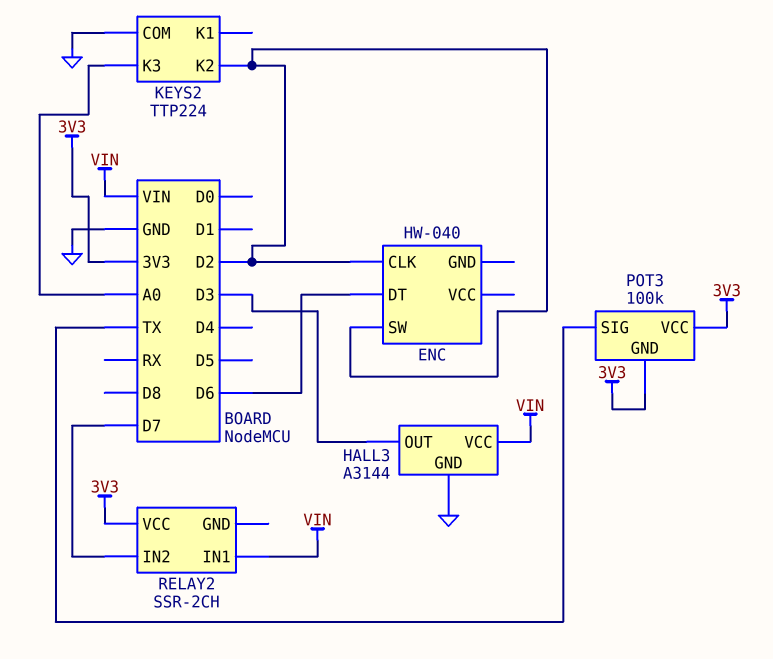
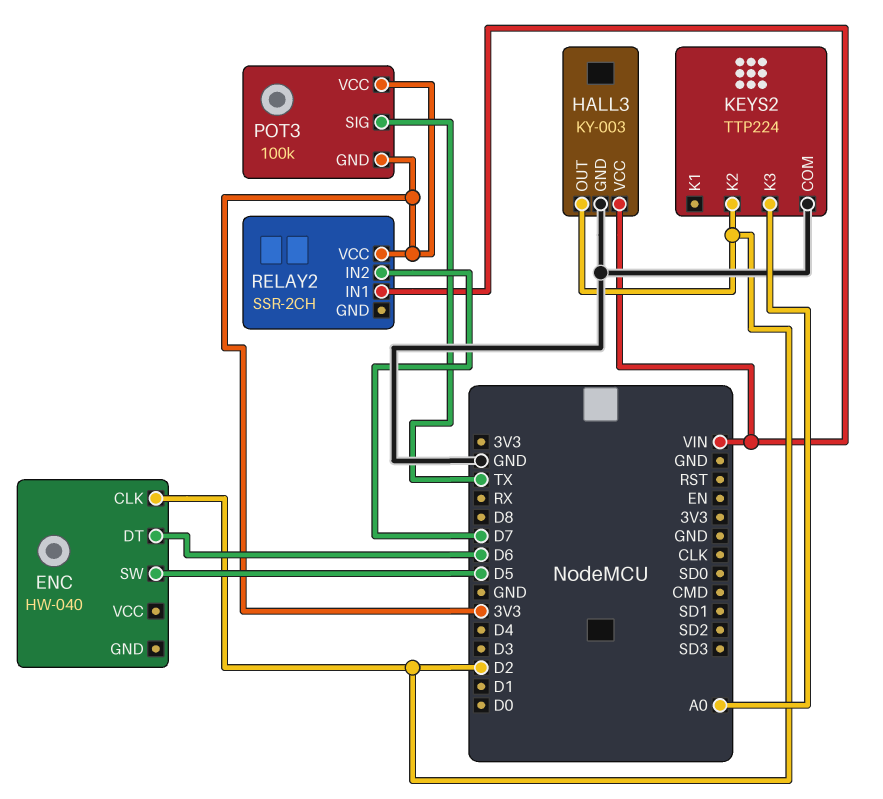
ENC pin SW: D2 -> D5
HALL3: A3144 -> KY-003
HALL3 pin OUT: D3 -> D2

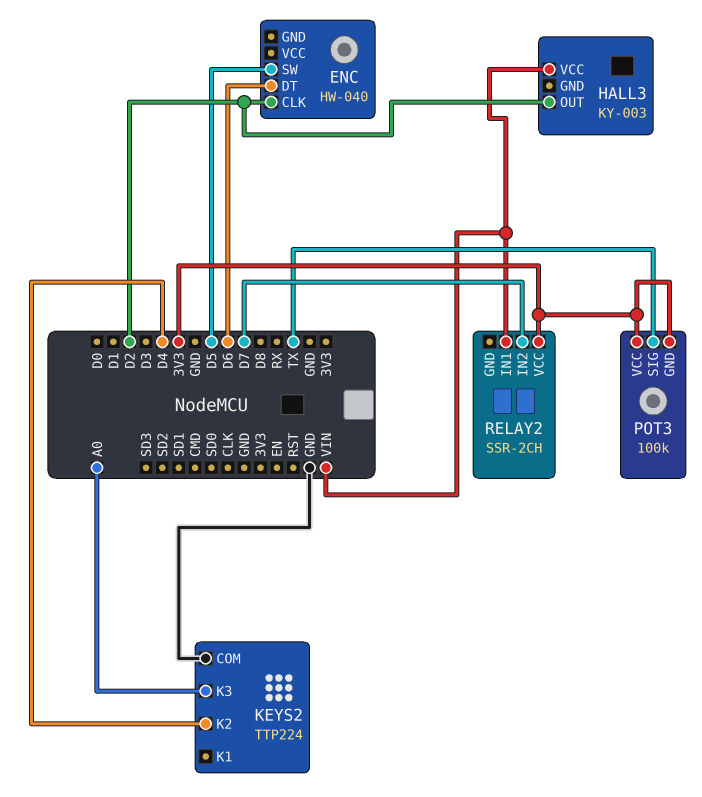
HALL3 pin GND: GND -> none
KEYS2 pin K2: D2 -> D4

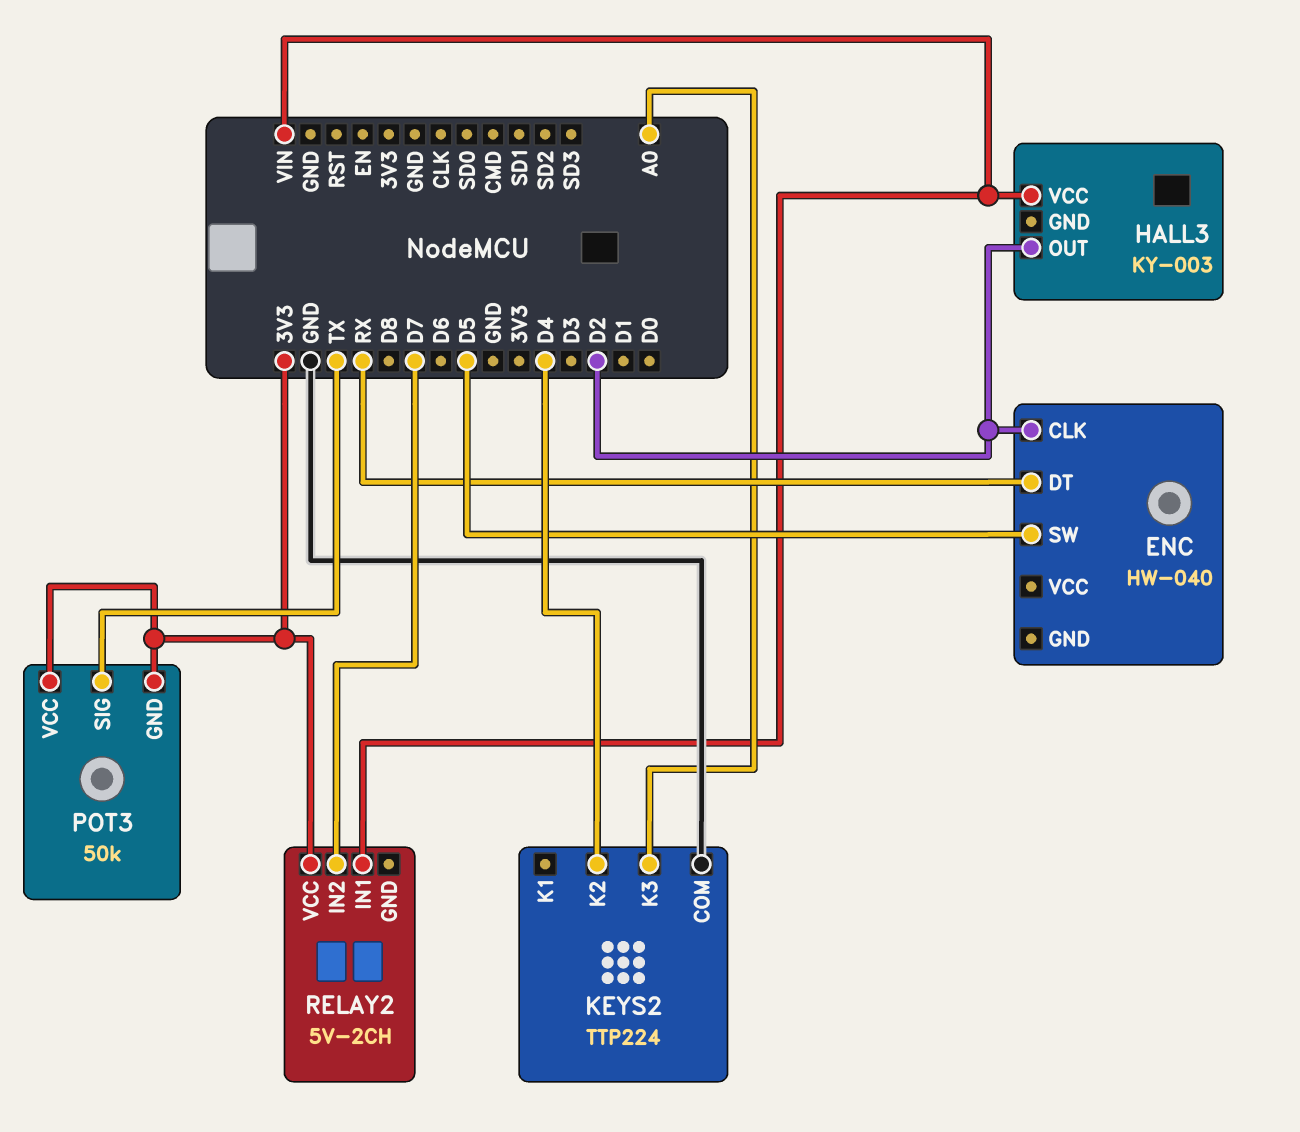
ENC pin DT: D6 -> RX
POT3: 100k -> 50k
RELAY2: SSR-2CH -> 5V-2CH

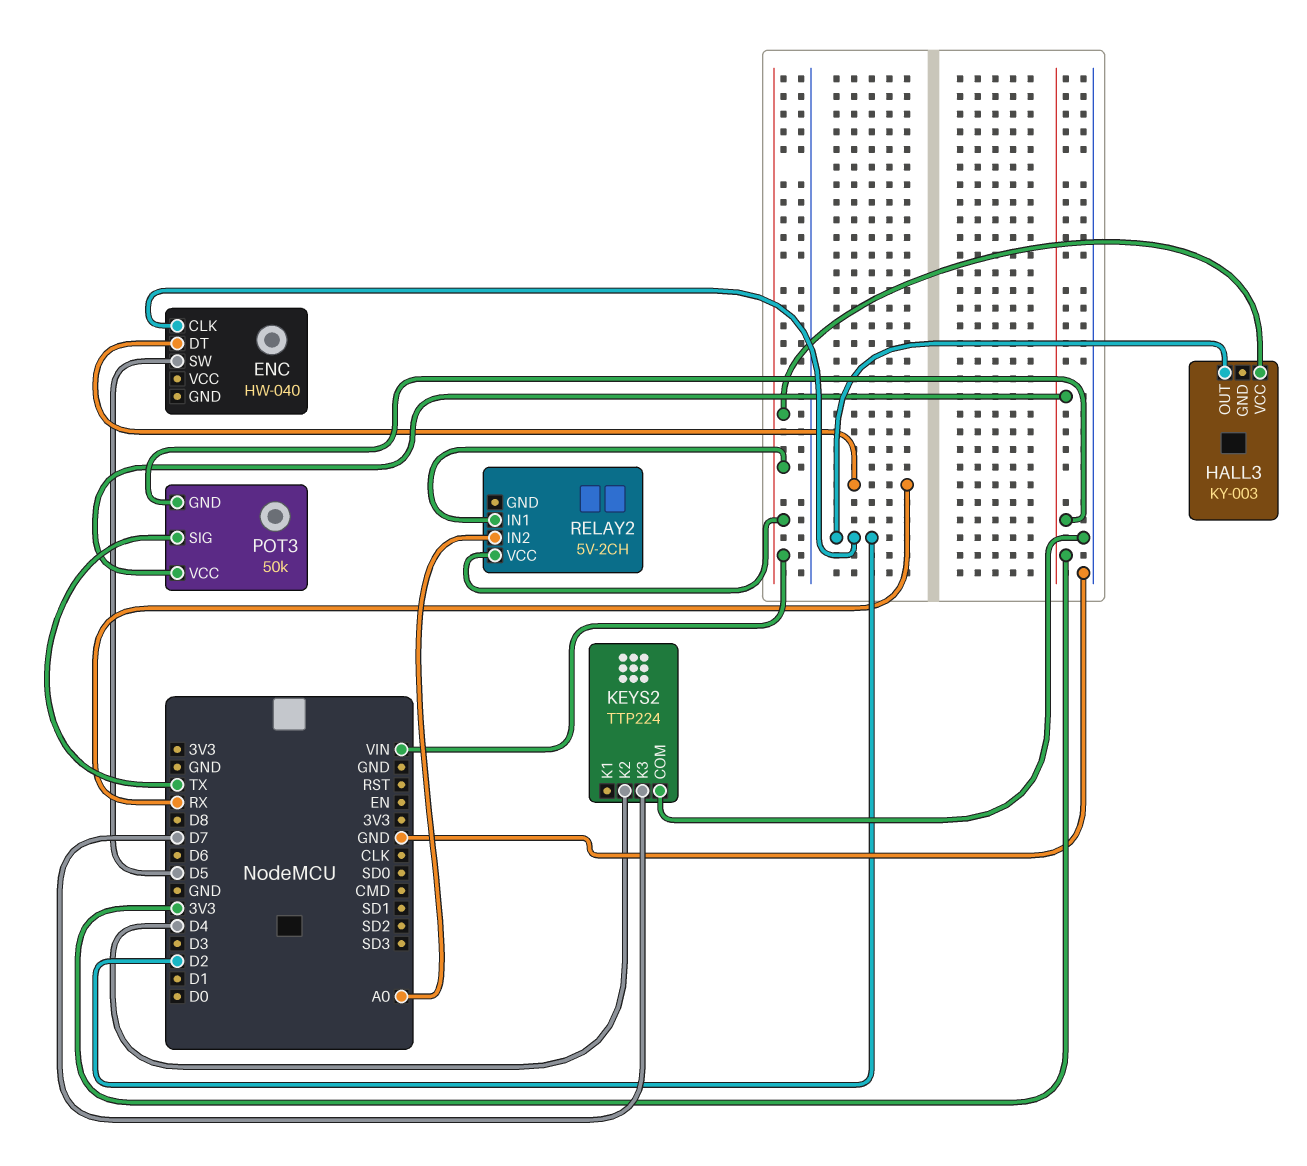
KEYS2 pin K3: A0 -> D7
RELAY2 pin IN2: D7 -> A0
RELAY2 pin VCC: 3V3 -> VIN

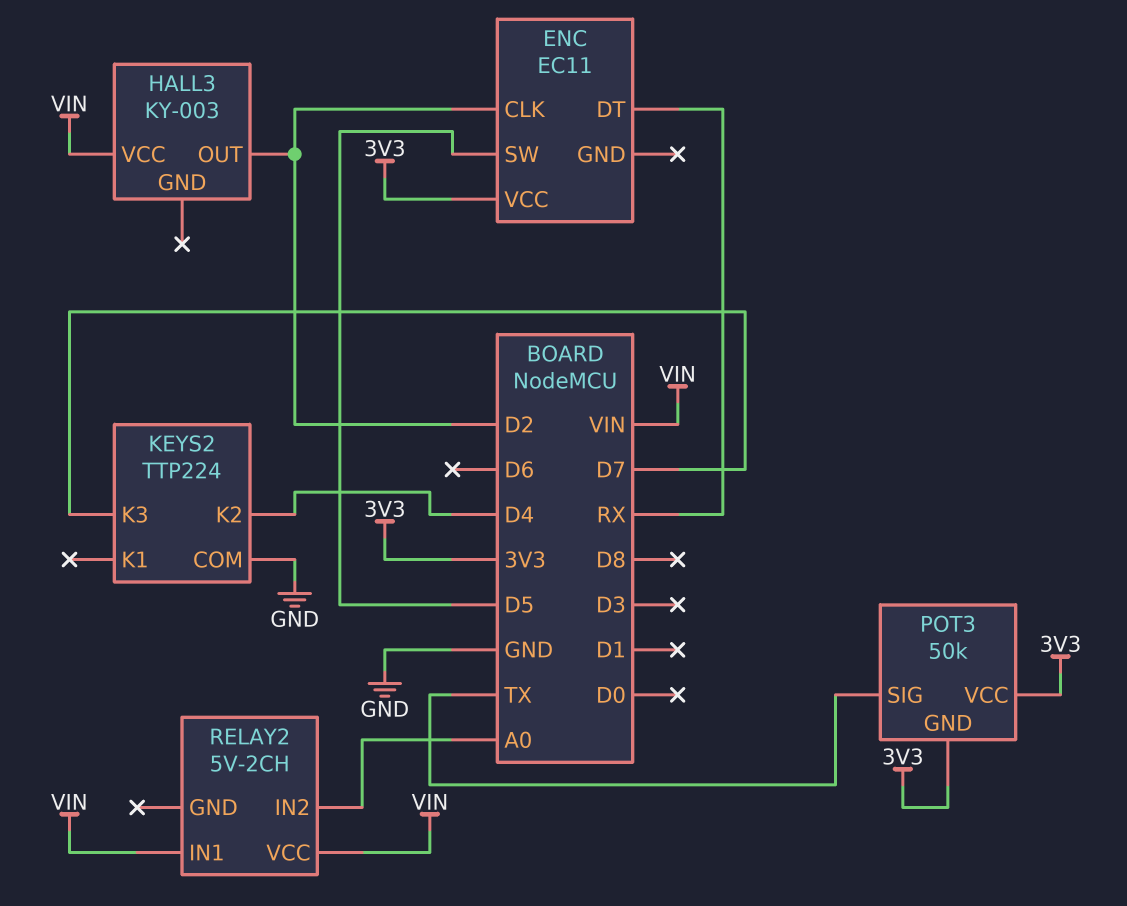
ENC: HW-040 -> EC11
ENC pin VCC: none -> 3V3

